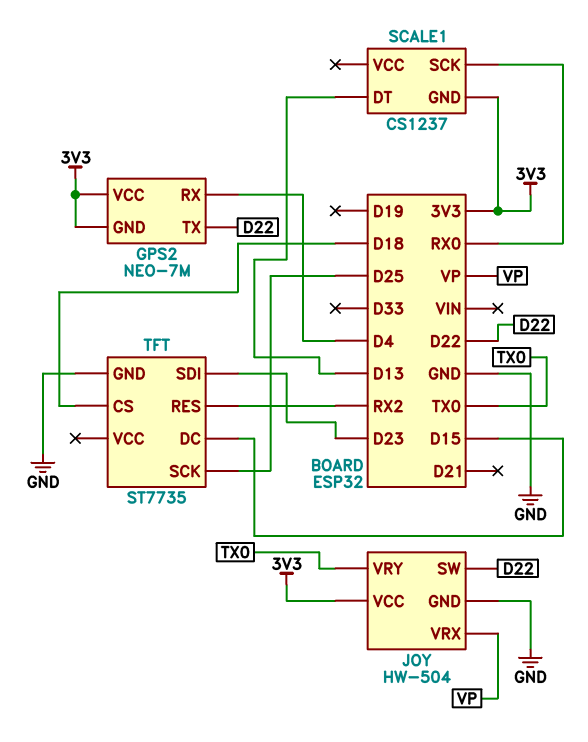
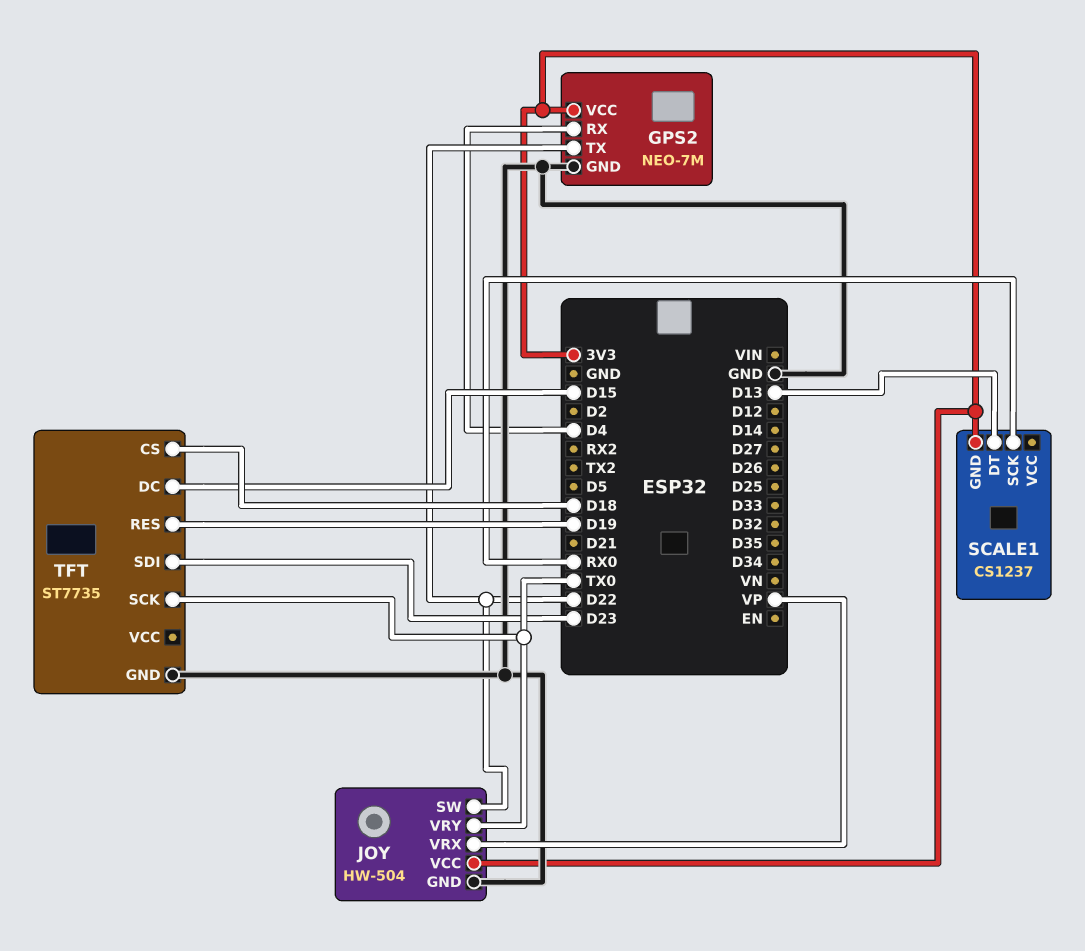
GPS2 pin GND: 3V3 -> GND
TFT pin RES: RX2 -> D19
TFT pin SCK: D25 -> TX0

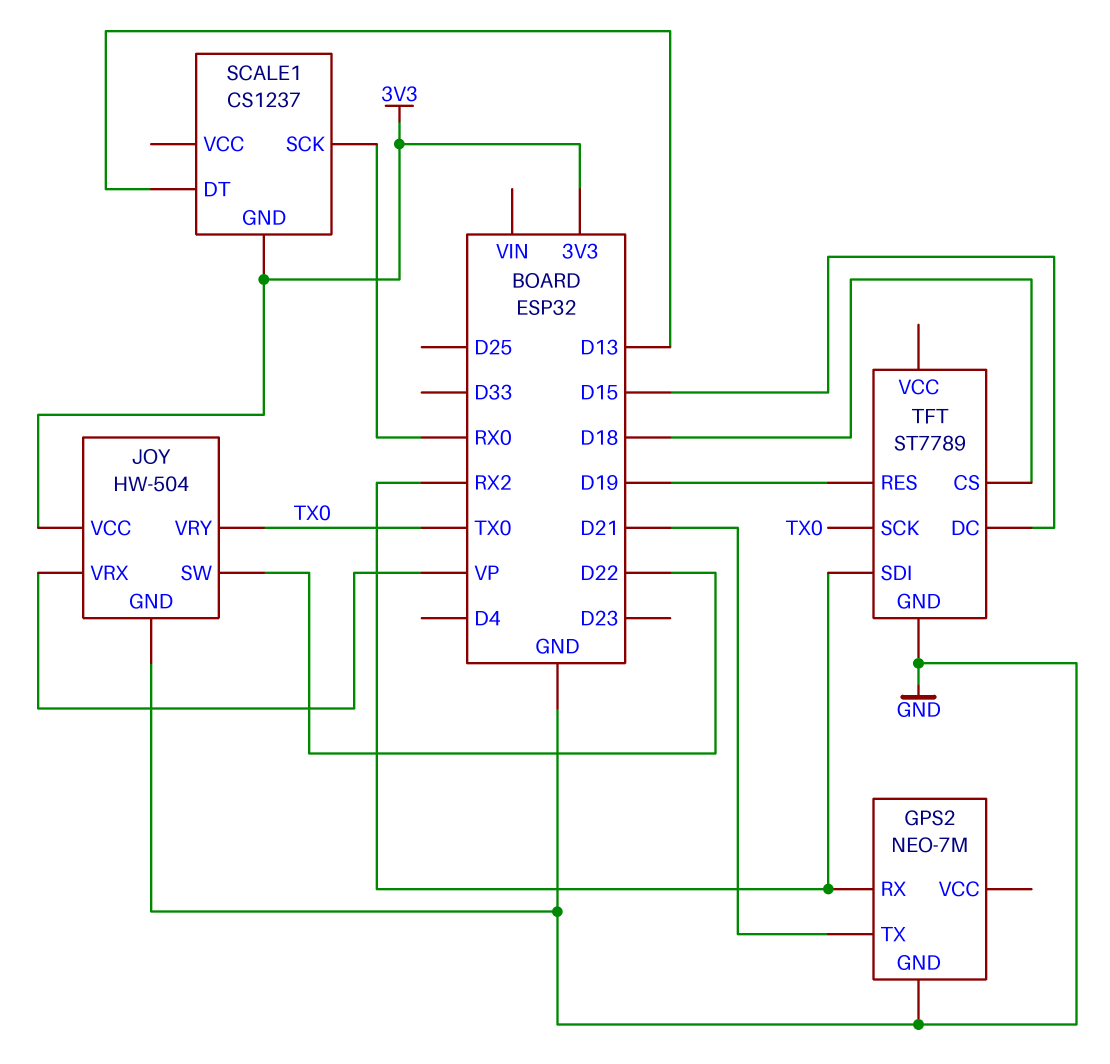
GPS2 pin RX: D4 -> RX2
GPS2 pin TX: D22 -> D21
GPS2 pin VCC: 3V3 -> none
TFT: ST7735 -> ST7789
TFT pin SDI: D23 -> RX2

